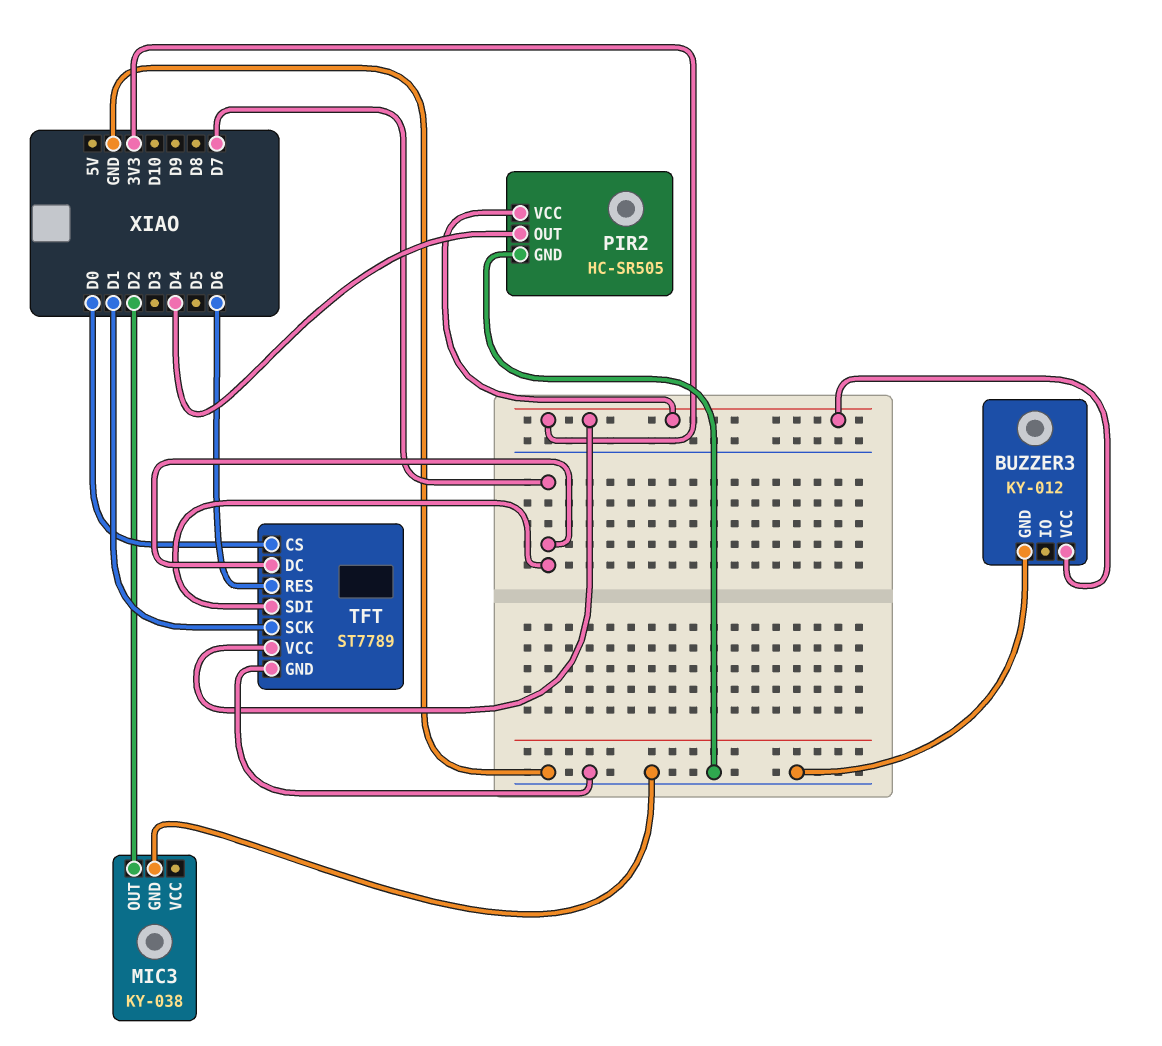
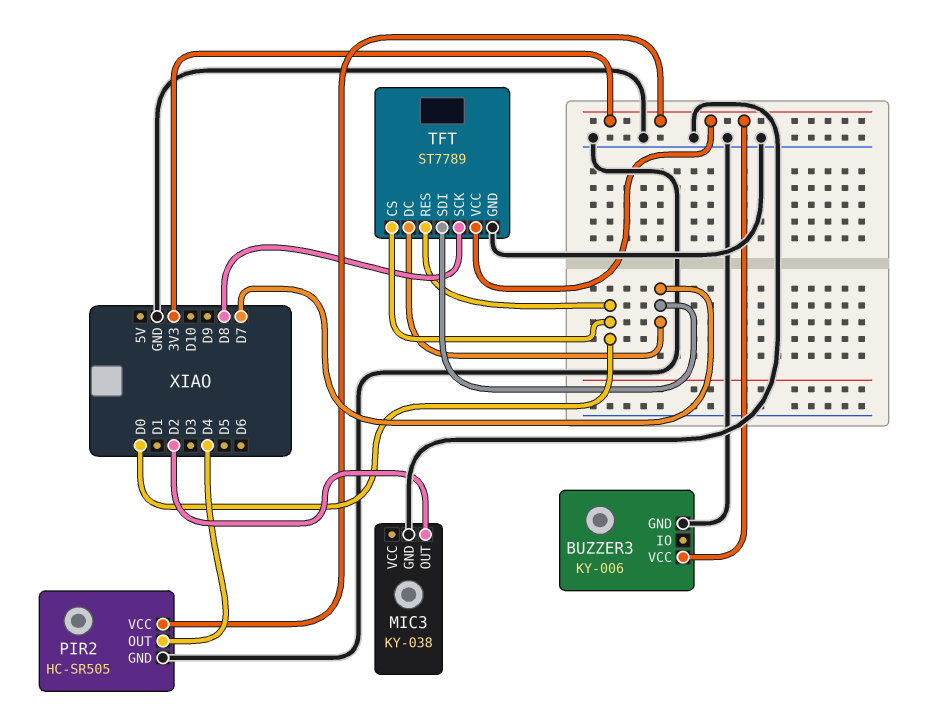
BUZZER3: KY-012 -> KY-006
TFT pin RES: D6 -> D0
TFT pin SCK: D1 -> D8

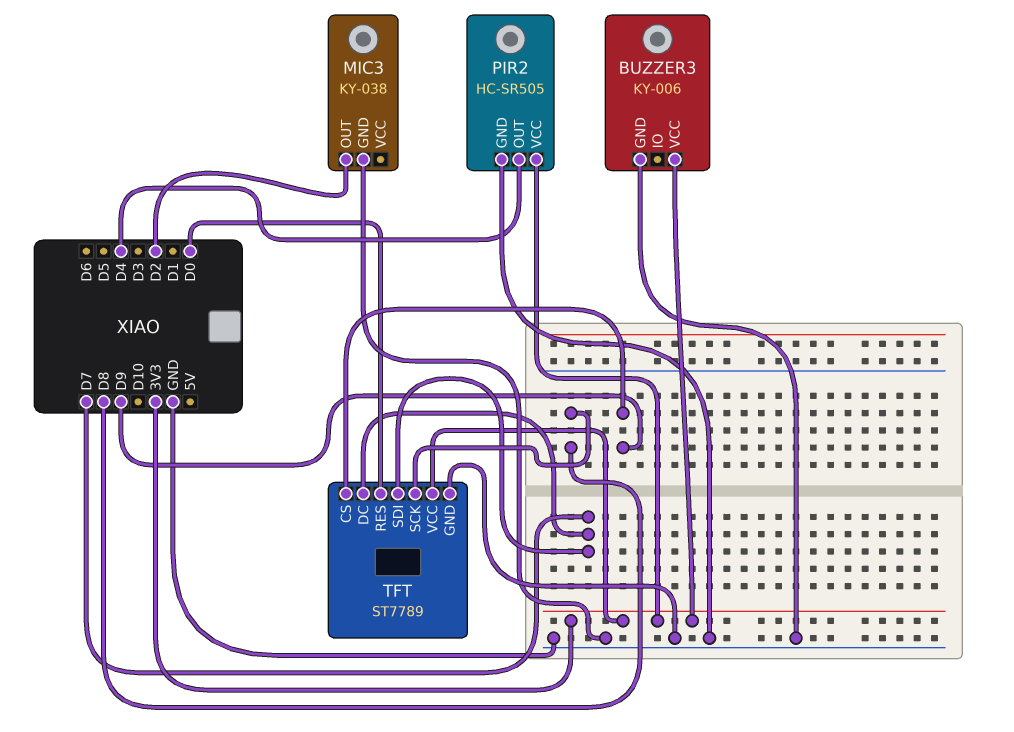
TFT pin CS: D0 -> D9

